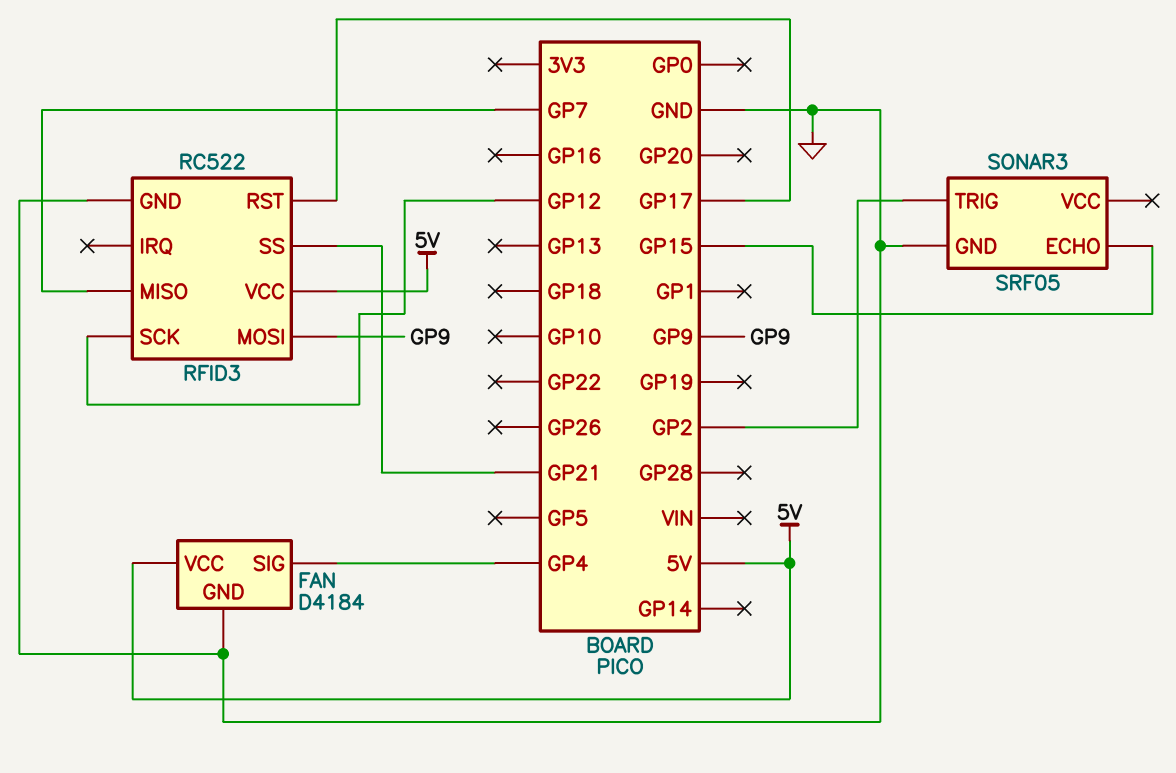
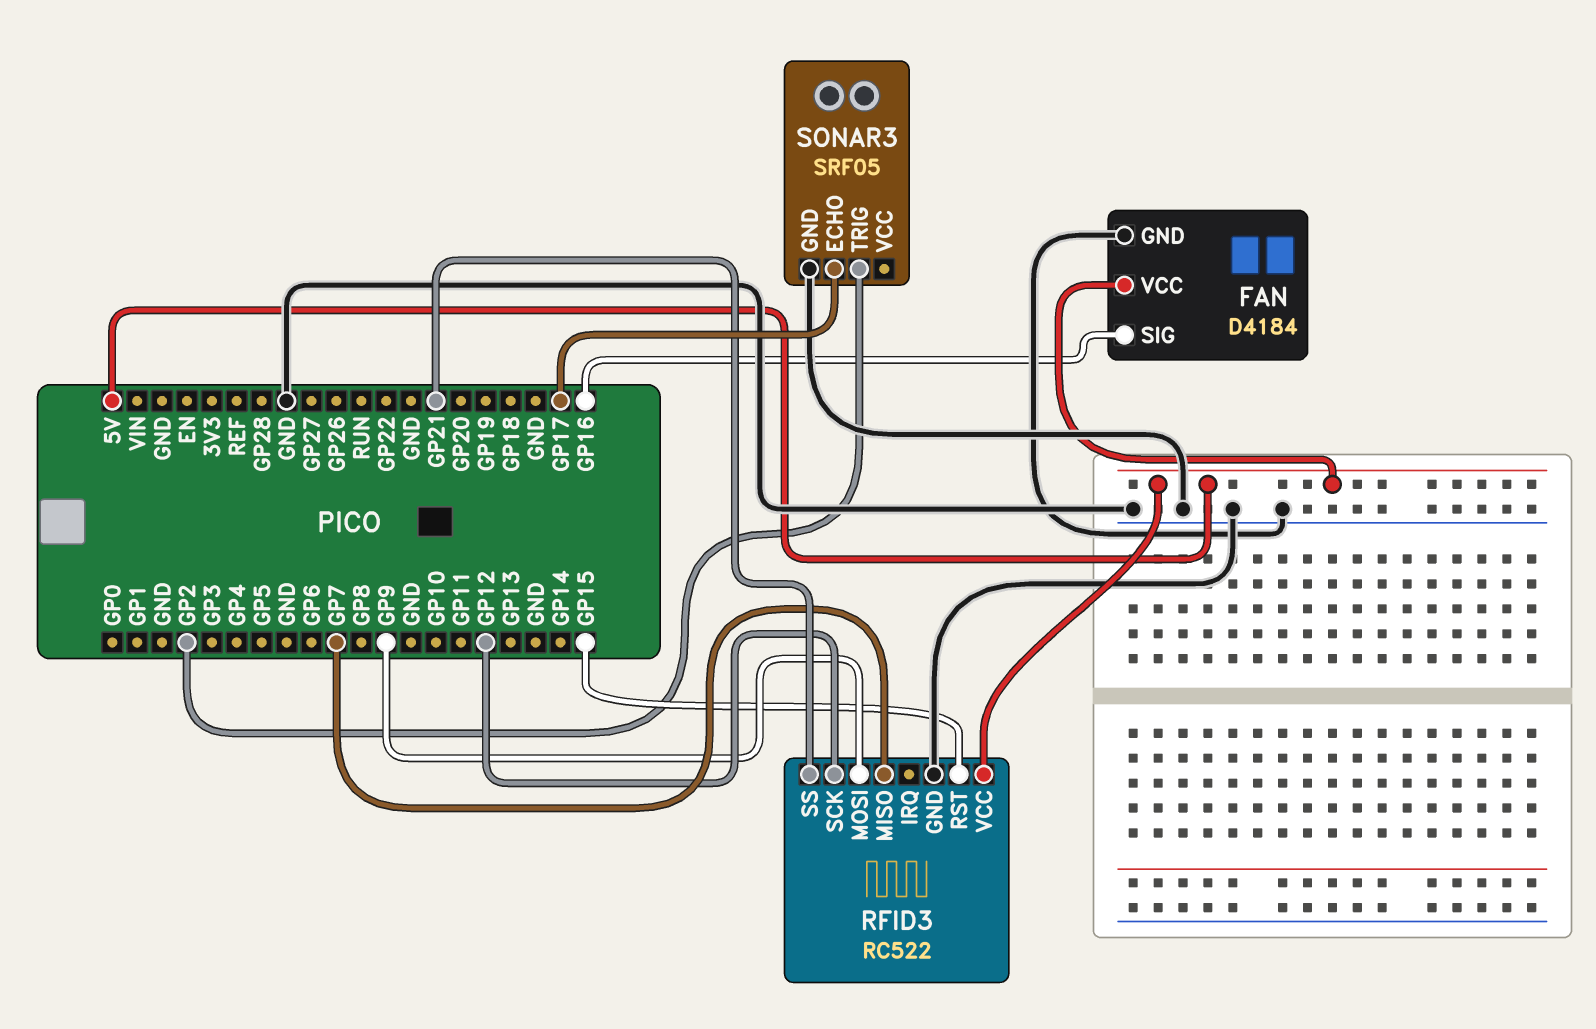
FAN pin SIG: GP4 -> GP16
RFID3 pin RST: GP17 -> GP15
SONAR3 pin ECHO: GP15 -> GP17

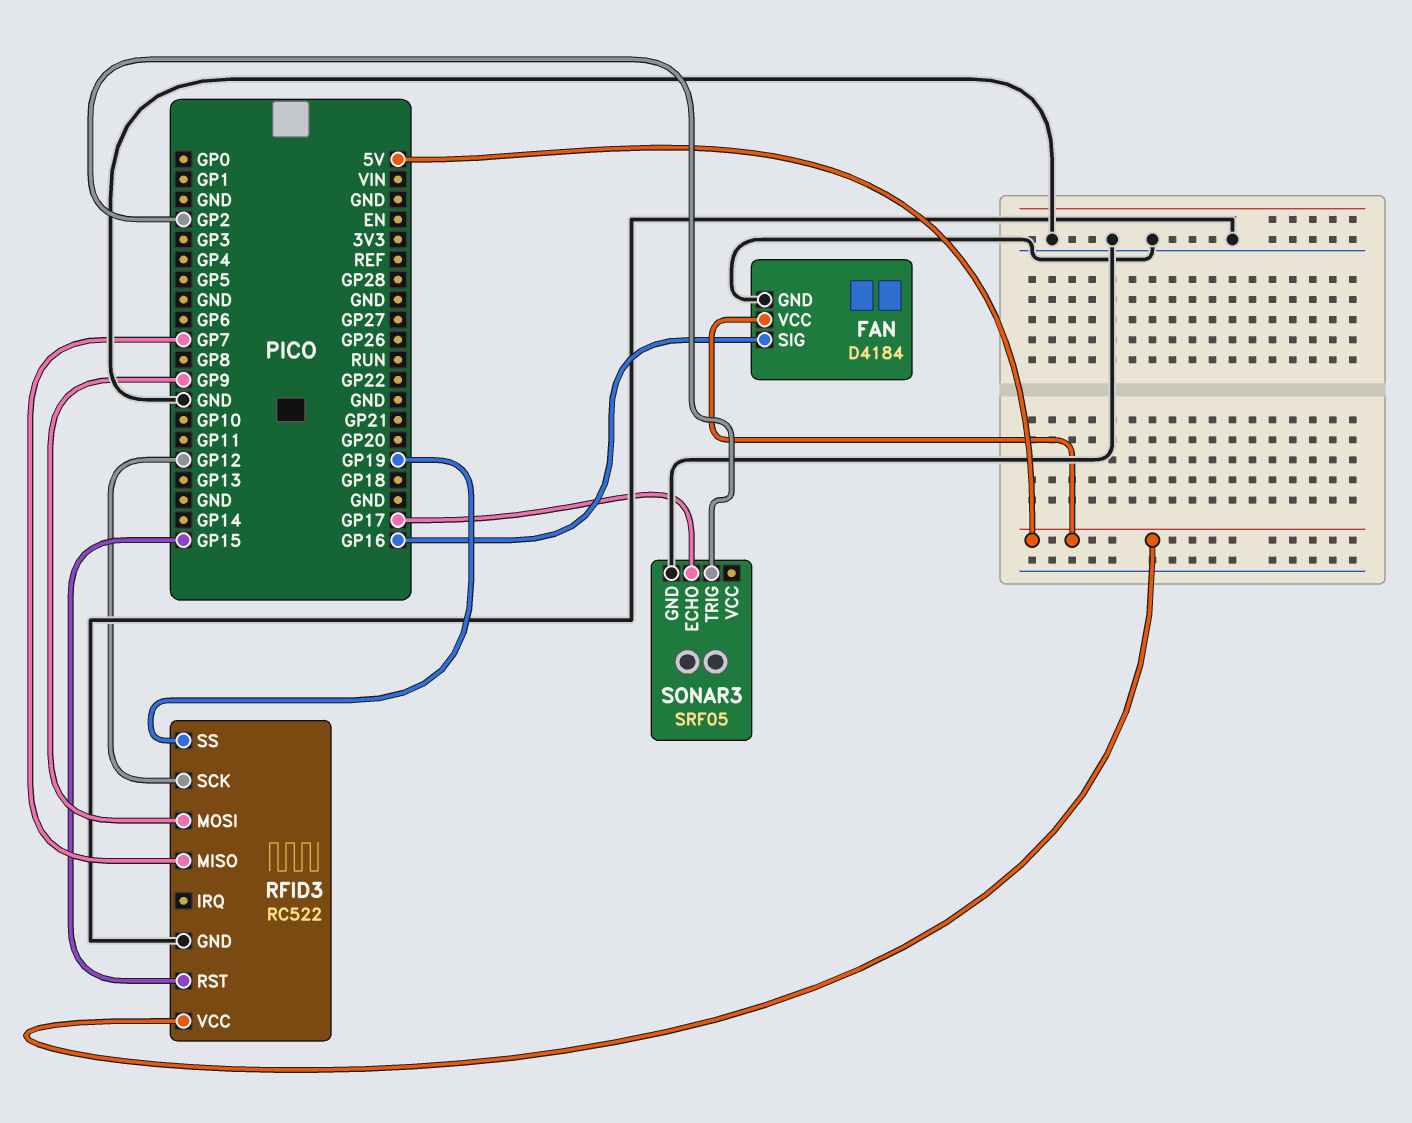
RFID3 pin SS: GP21 -> GP19

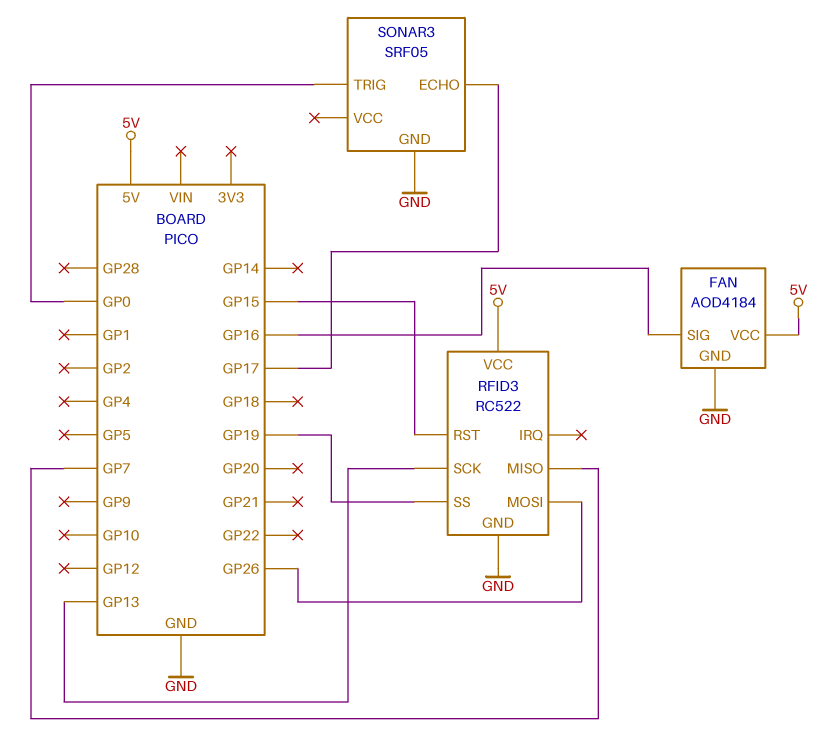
FAN: D4184 -> AOD4184
RFID3 pin MOSI: GP9 -> GP26
RFID3 pin SCK: GP12 -> GP13
SONAR3 pin TRIG: GP2 -> GP0

